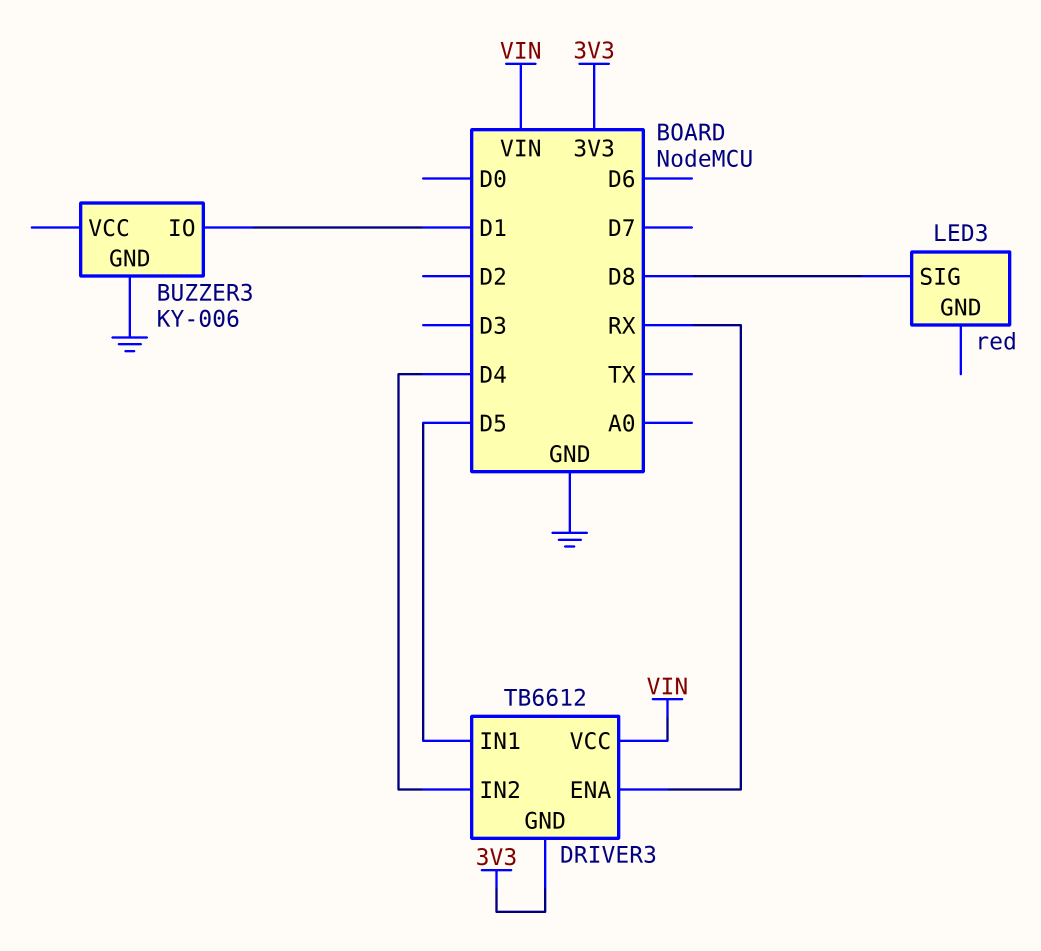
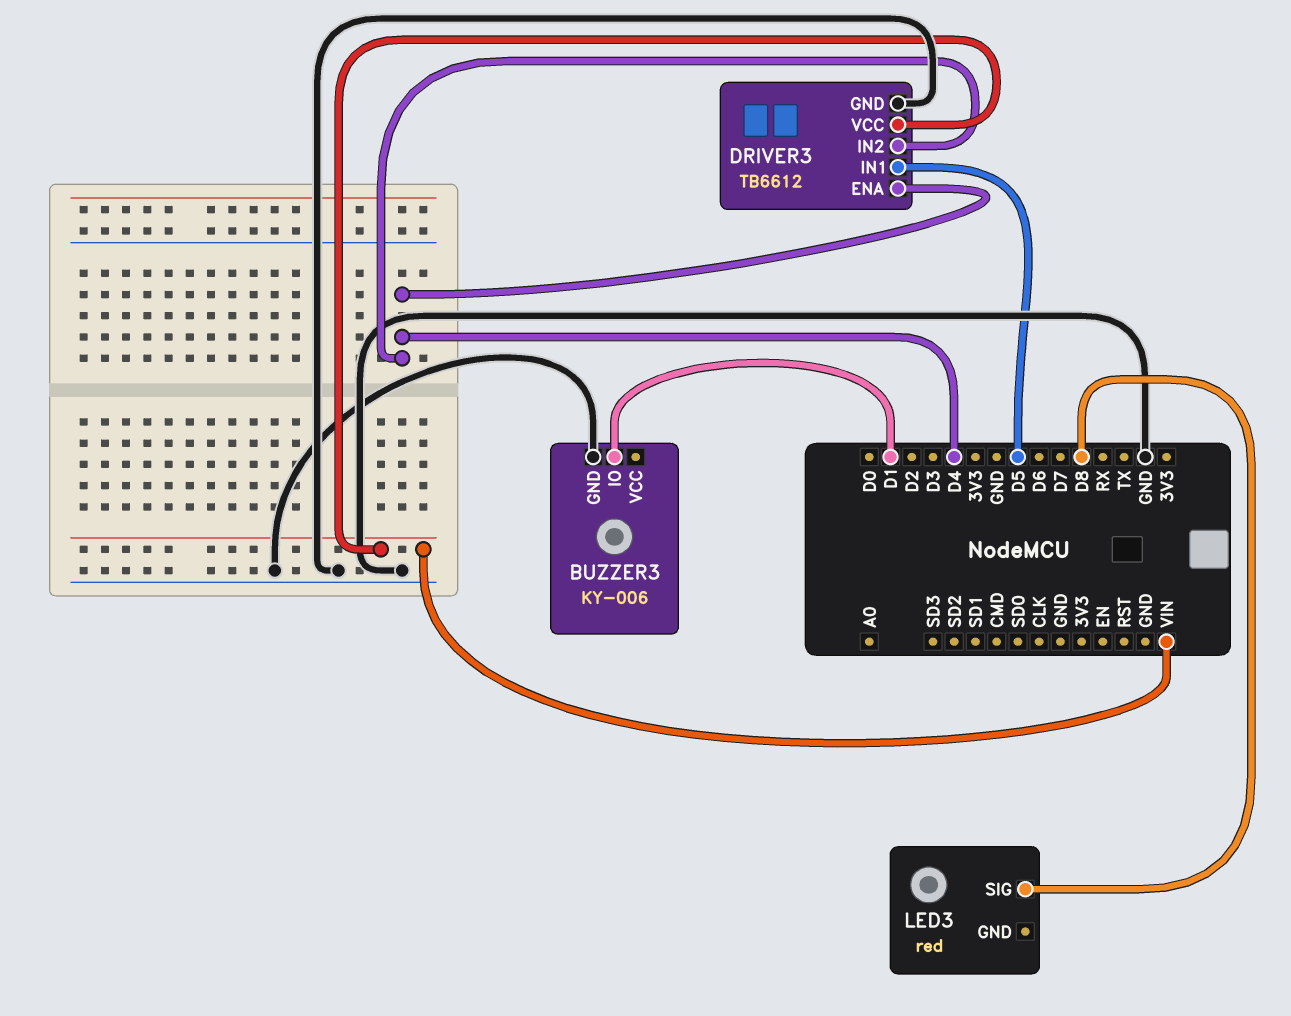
DRIVER3 pin ENA: RX -> D4
DRIVER3 pin GND: 3V3 -> GND

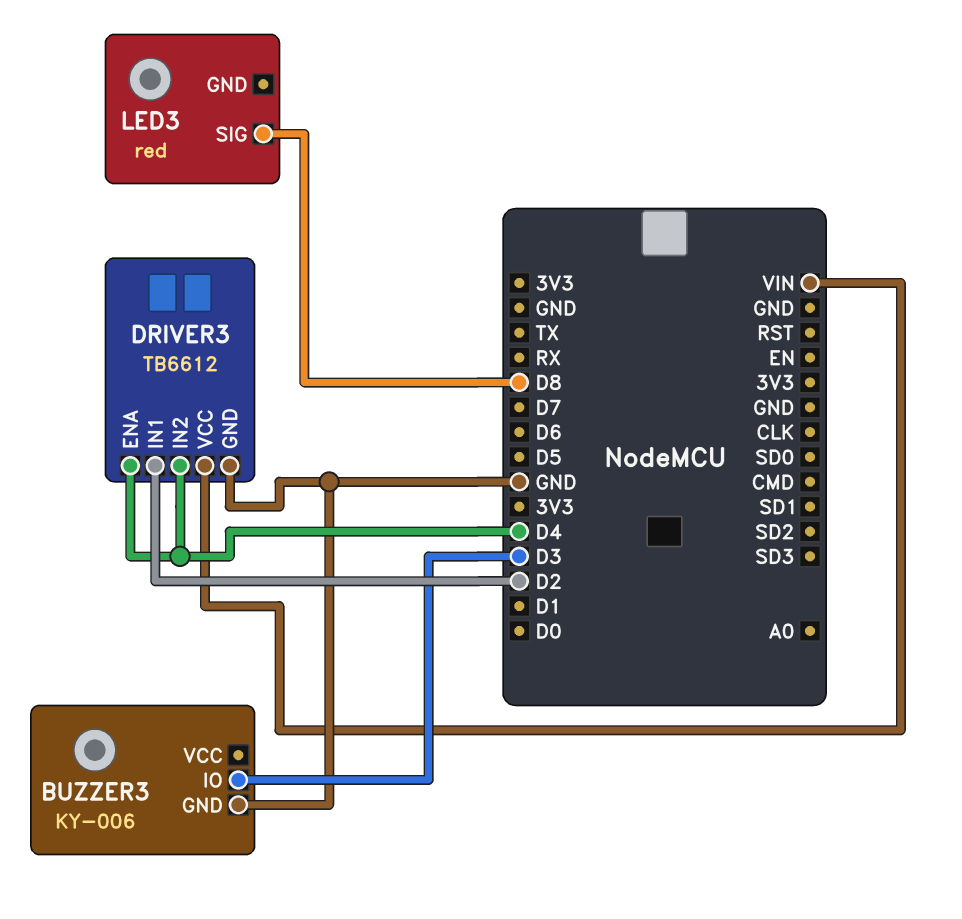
BUZZER3 pin IO: D1 -> D3
DRIVER3 pin IN1: D5 -> D2

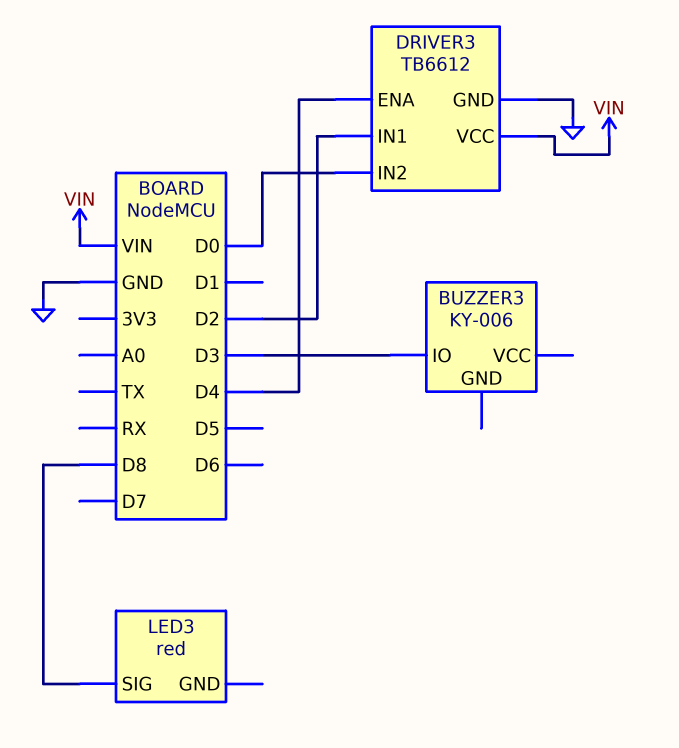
BUZZER3 pin GND: GND -> none
DRIVER3 pin IN2: D4 -> D0

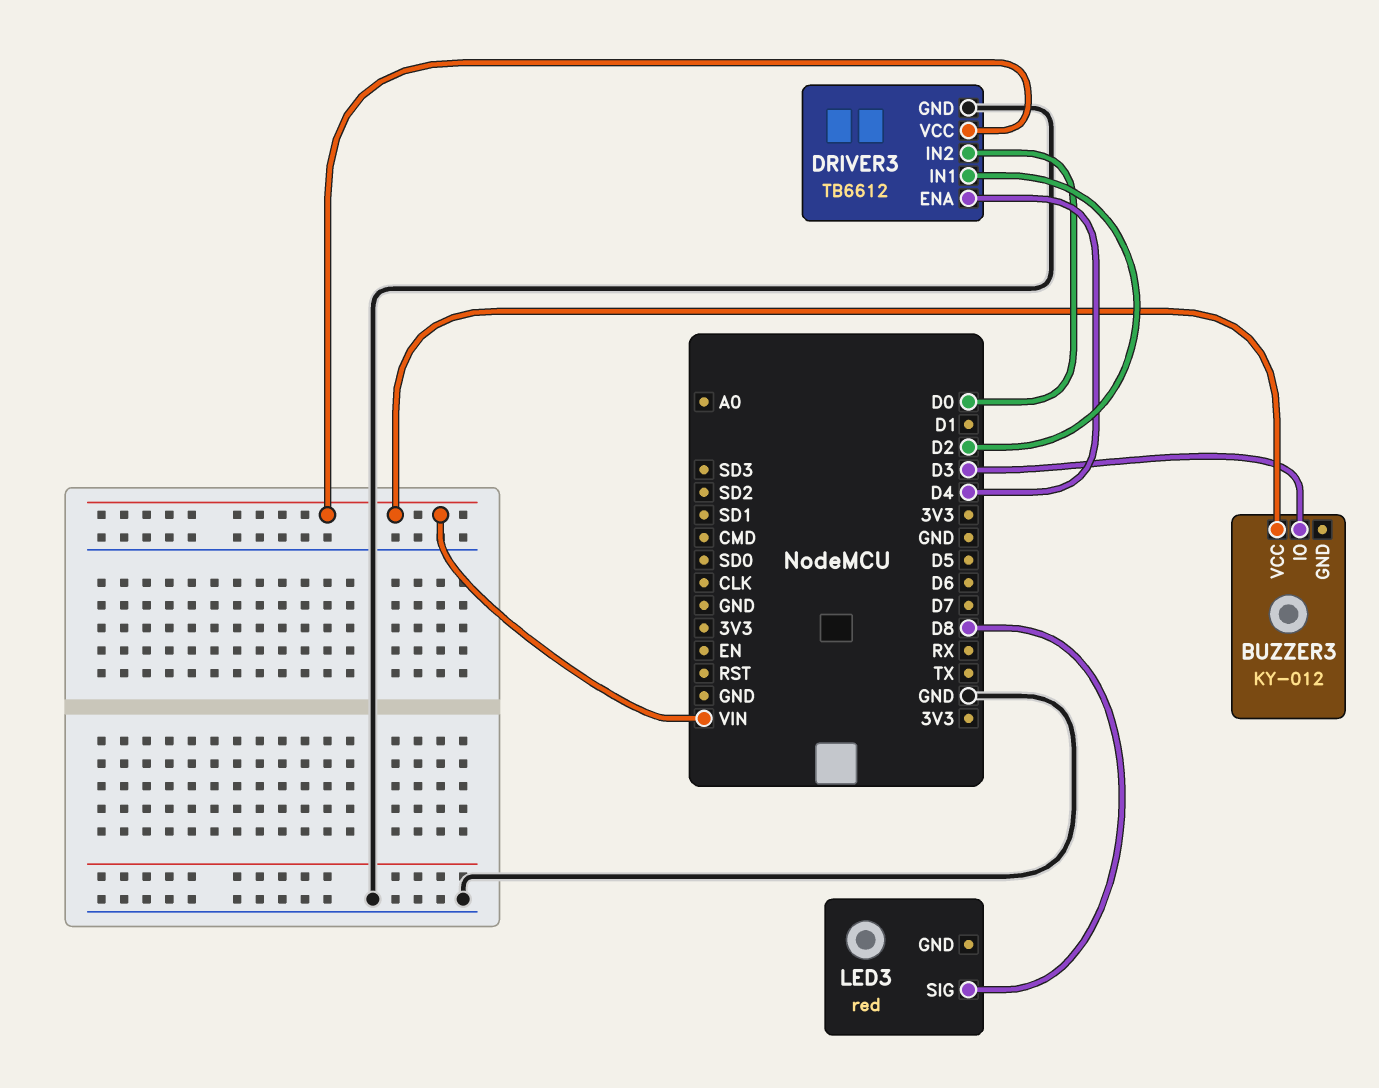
BUZZER3: KY-006 -> KY-012
BUZZER3 pin VCC: none -> VIN

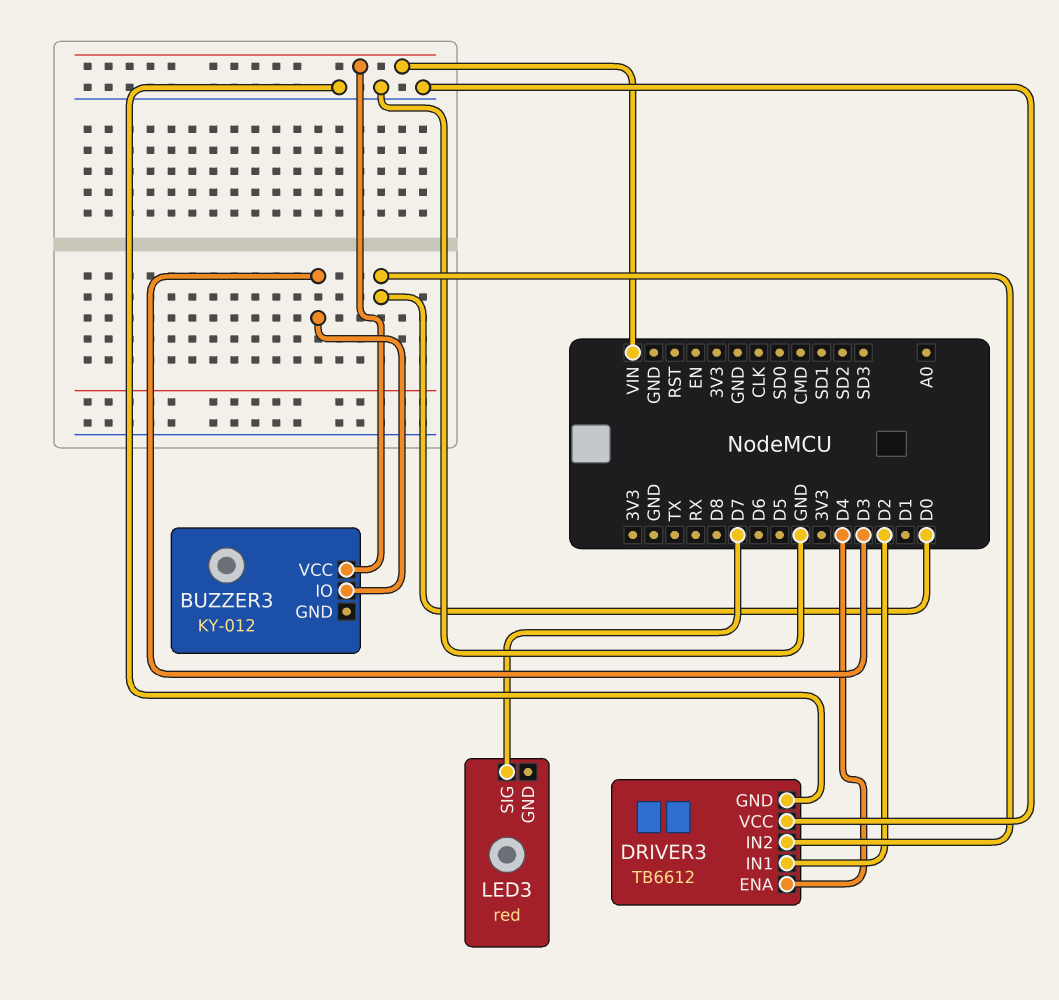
DRIVER3 pin VCC: VIN -> GND
LED3 pin SIG: D8 -> D7

